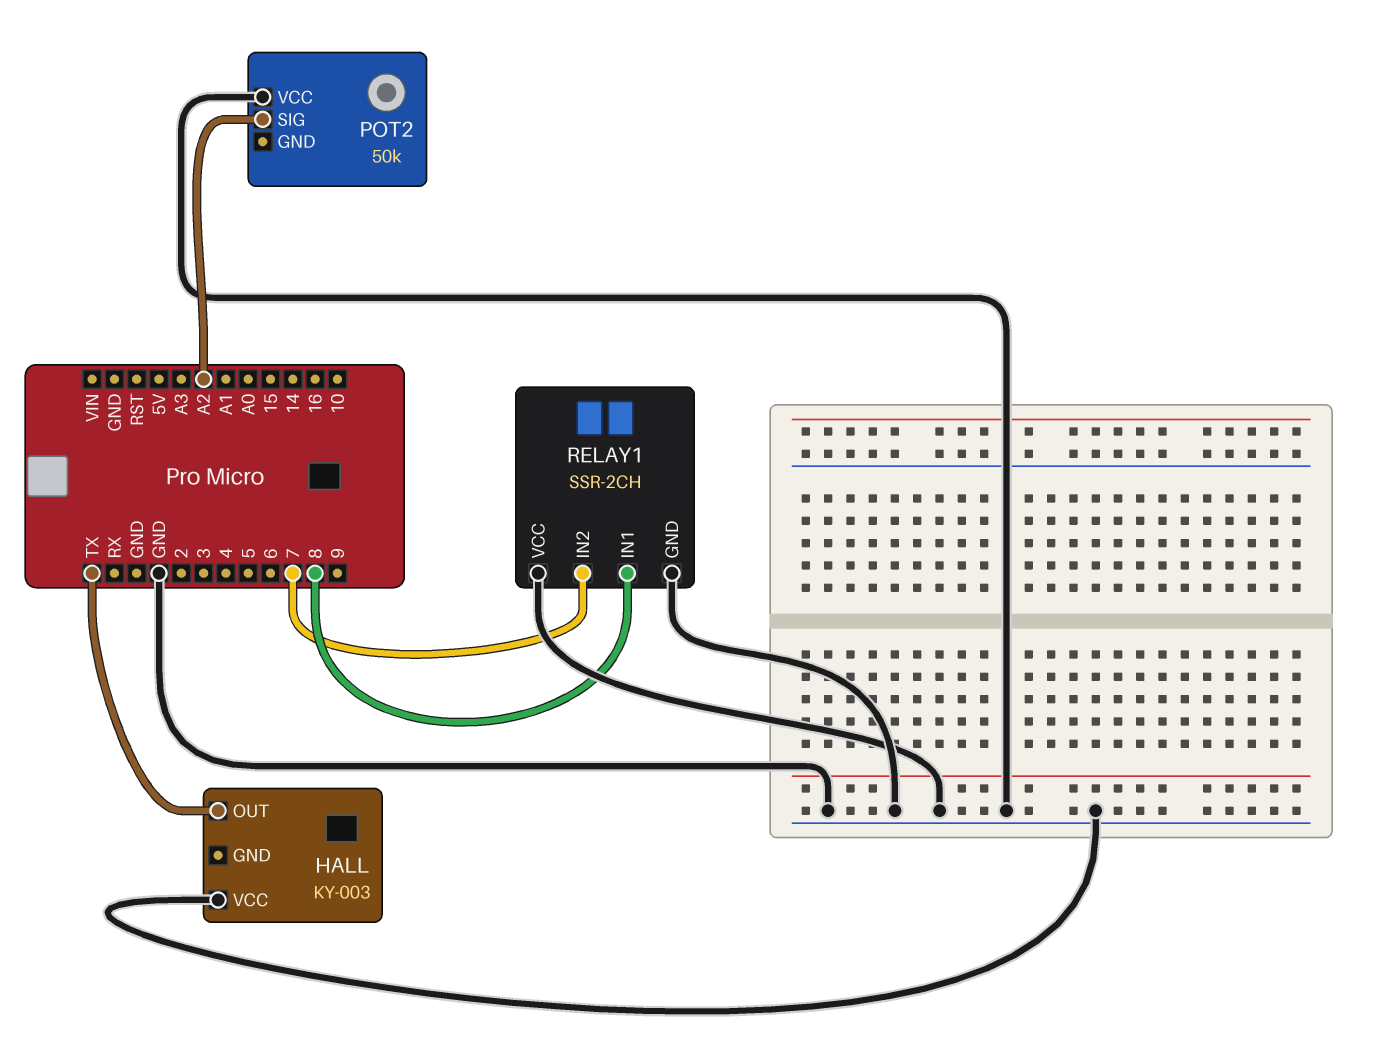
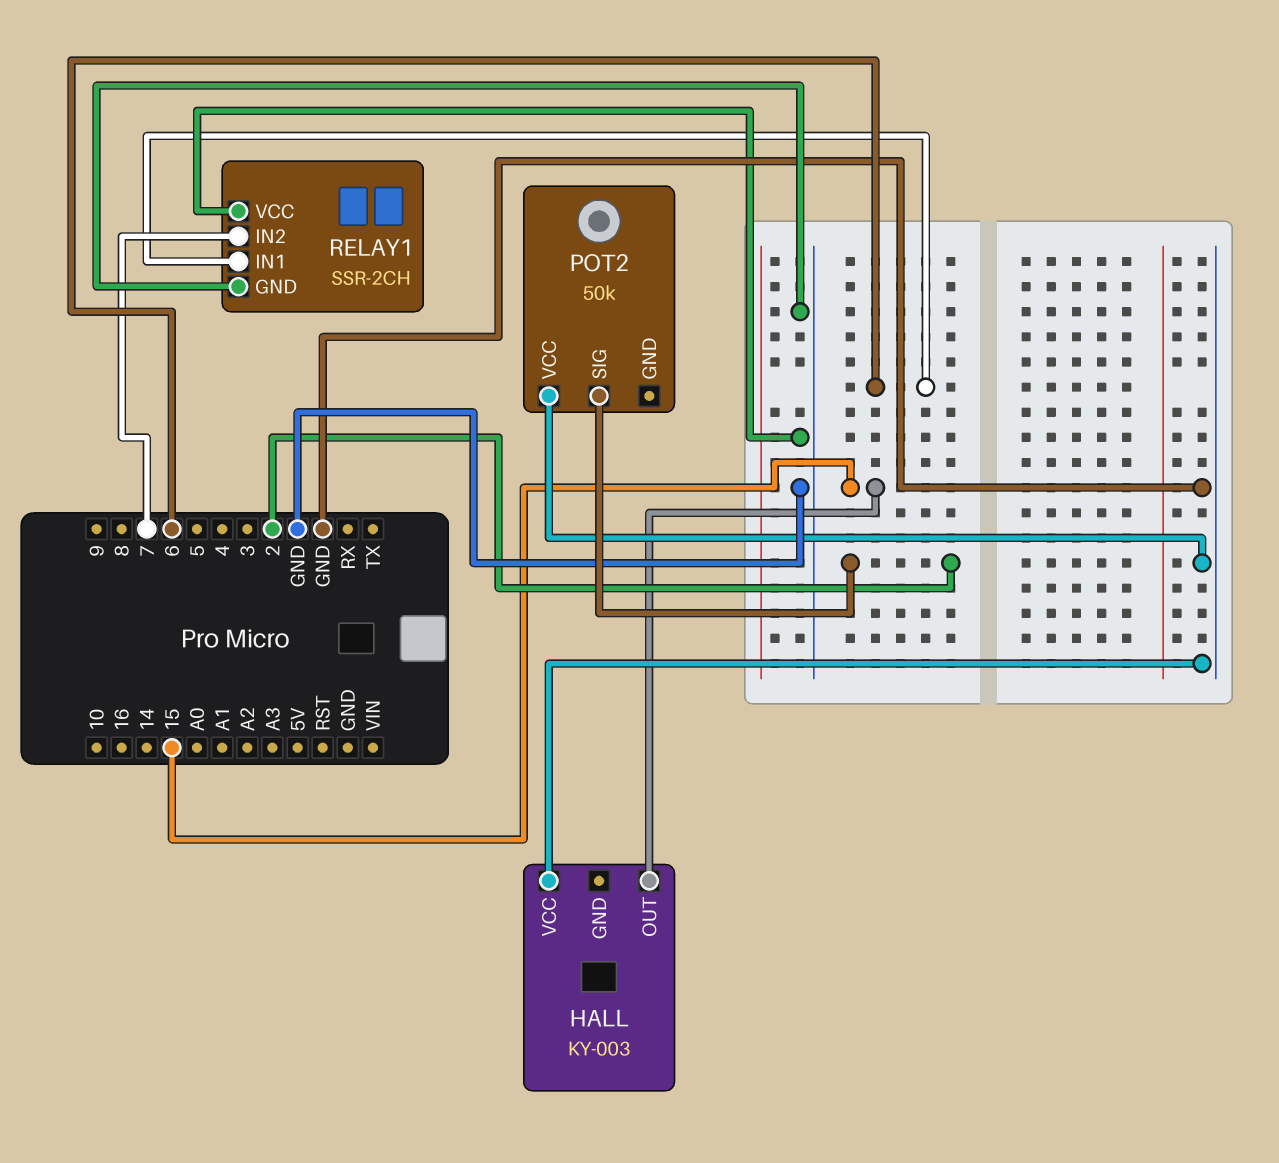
HALL pin OUT: TX -> 15
POT2 pin SIG: A2 -> 2
RELAY1 pin IN1: 8 -> 6

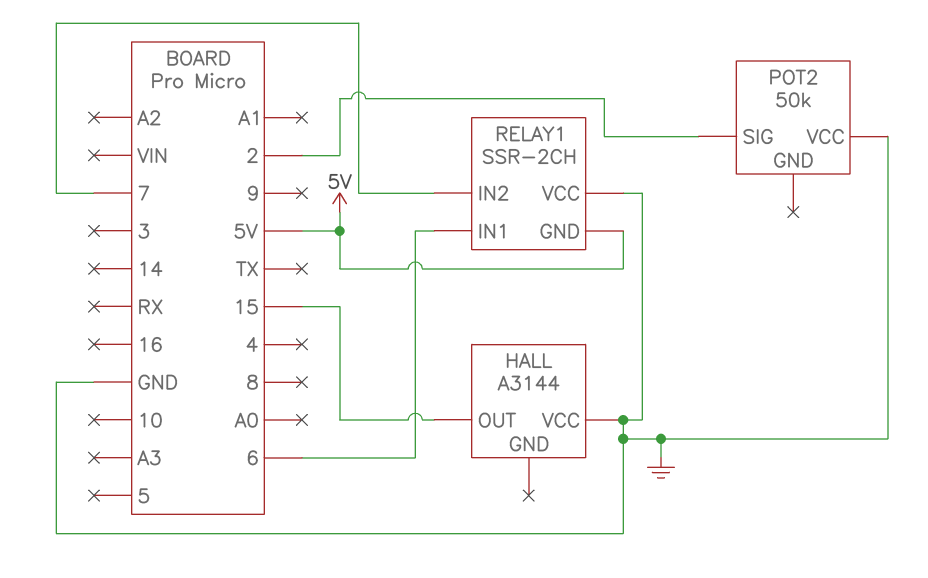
HALL: KY-003 -> A3144
RELAY1 pin GND: GND -> 5V

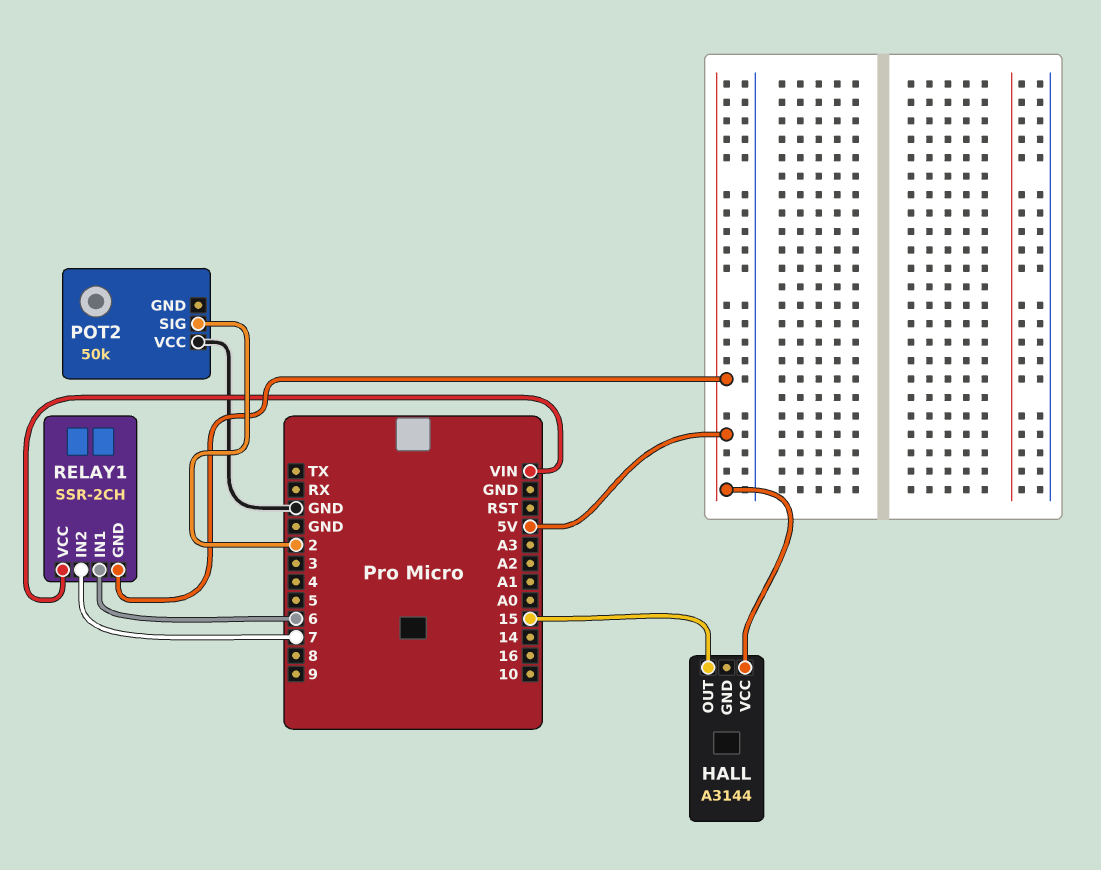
HALL pin VCC: GND -> 5V
RELAY1 pin VCC: GND -> VIN

